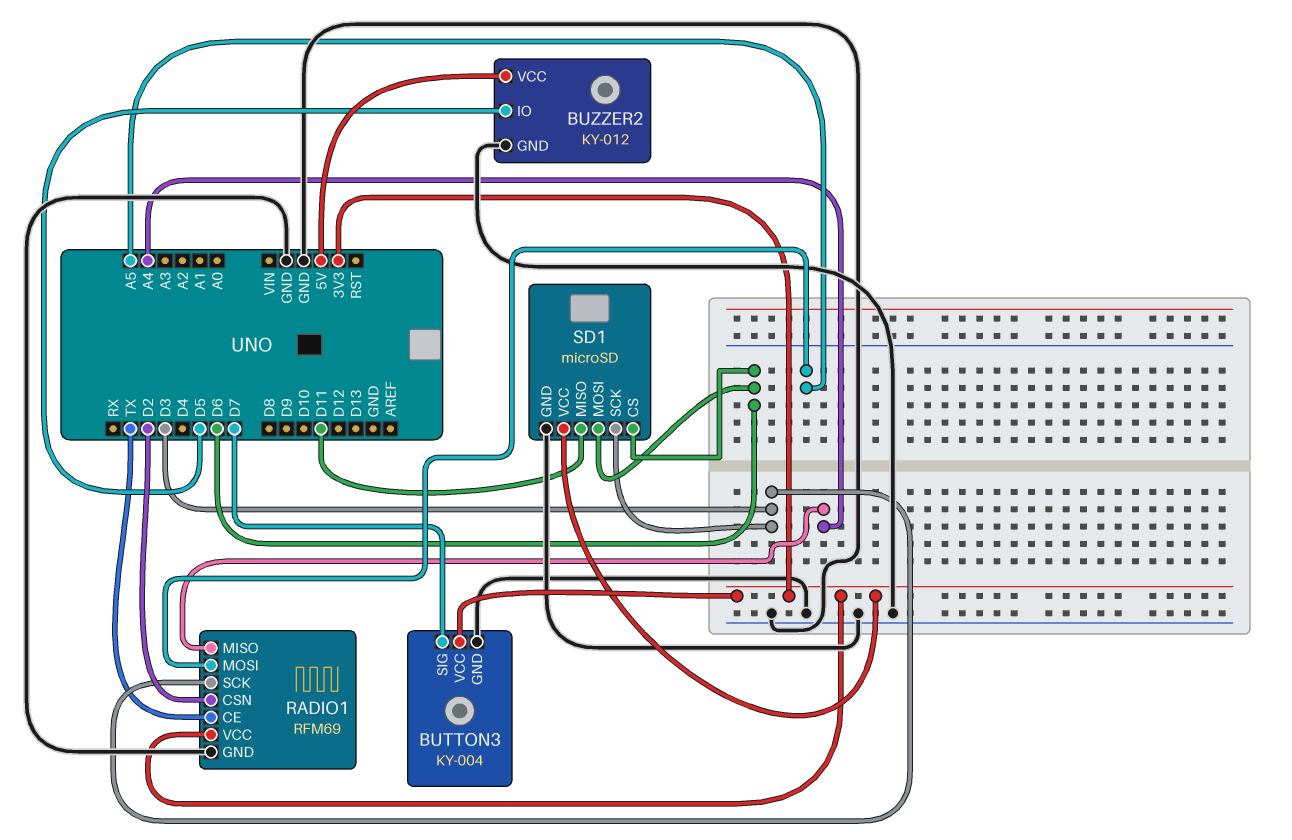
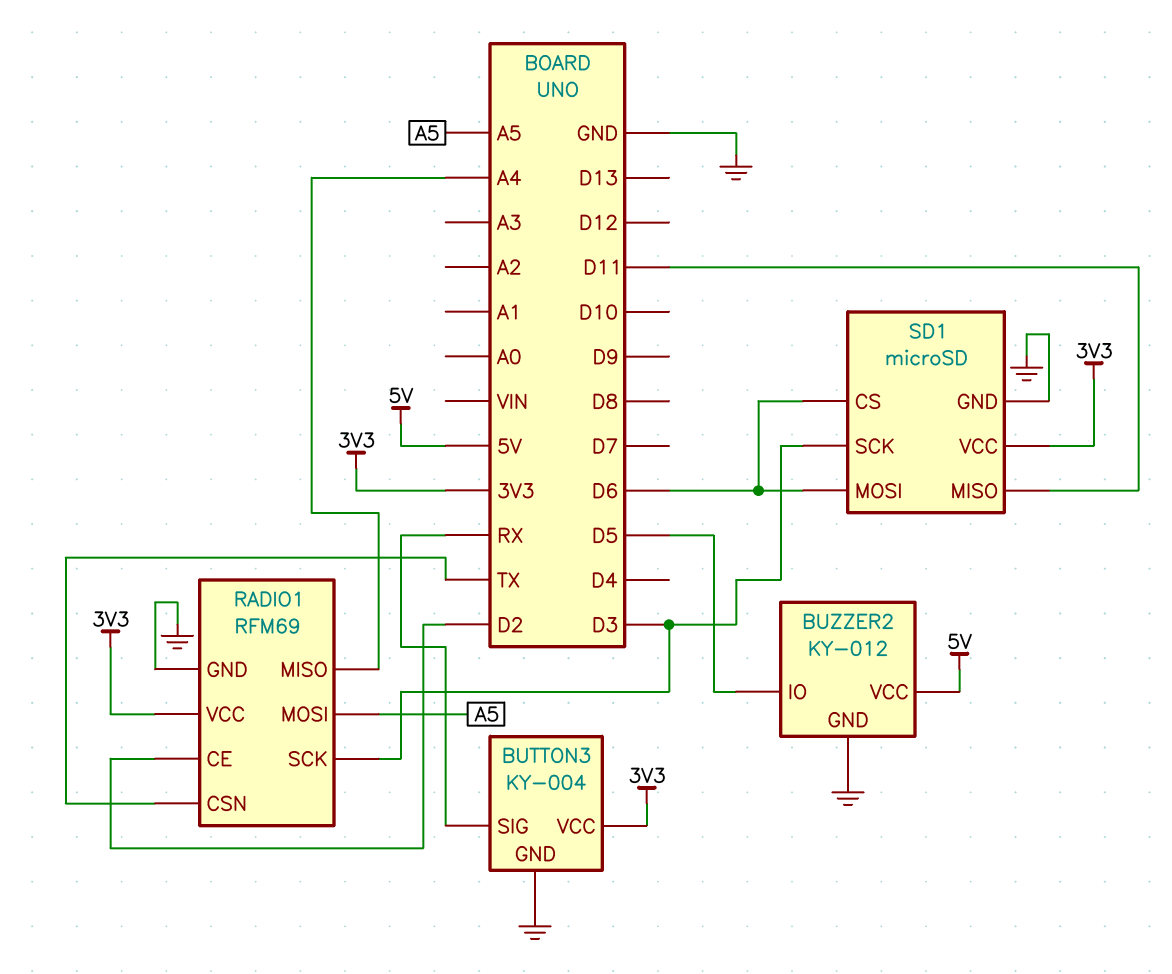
BUTTON3 pin SIG: D7 -> RX
RADIO1 pin CE: TX -> D2
RADIO1 pin CSN: D2 -> TX

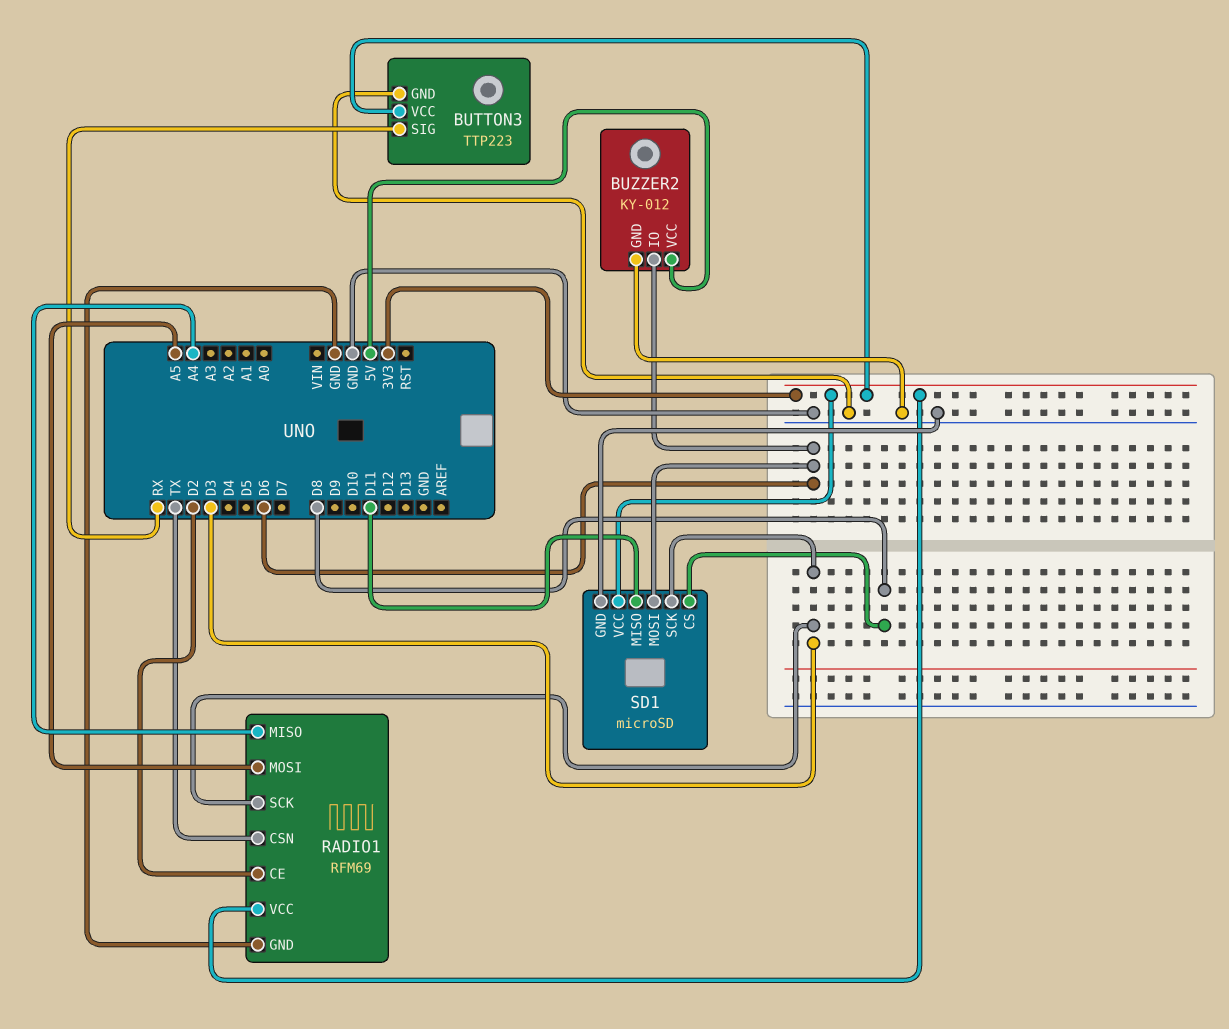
BUTTON3: KY-004 -> TTP223
BUZZER2 pin IO: D5 -> D6
SD1 pin CS: D6 -> D8

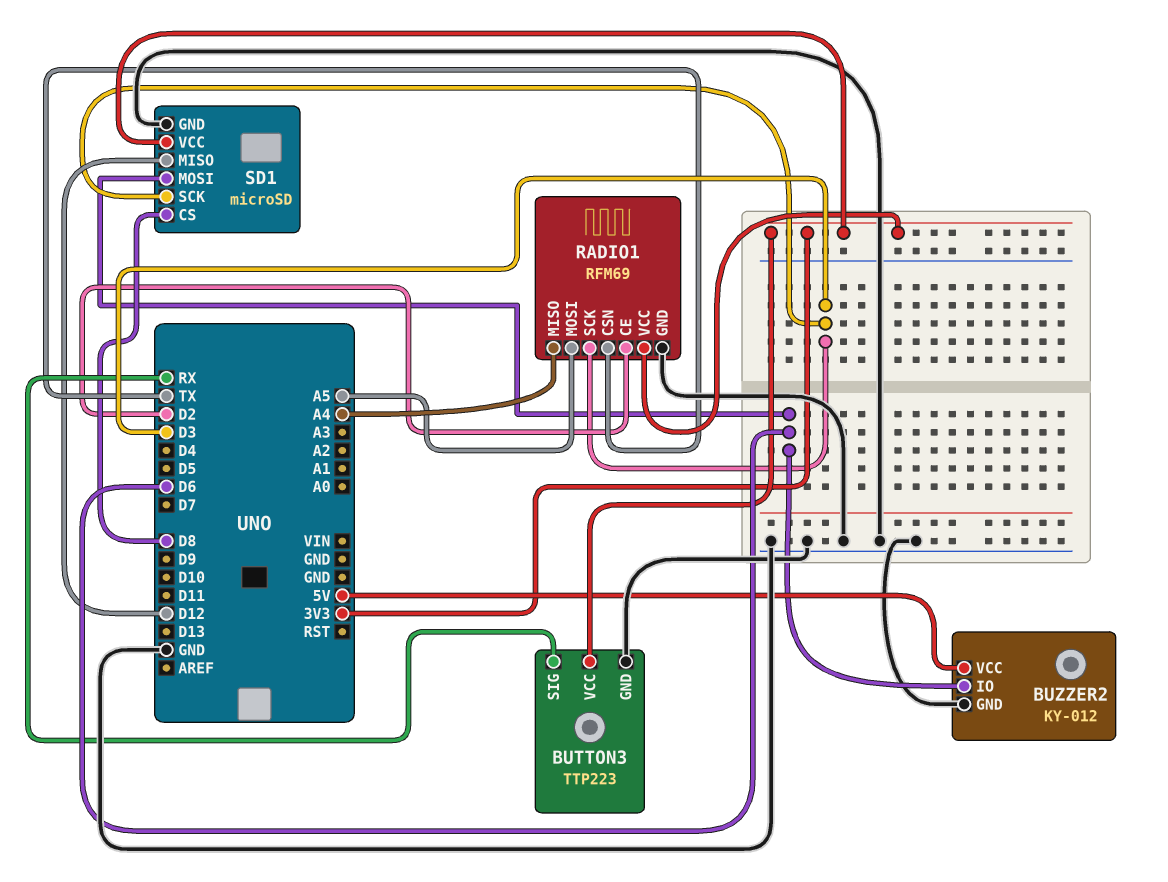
SD1 pin MISO: D11 -> D12

